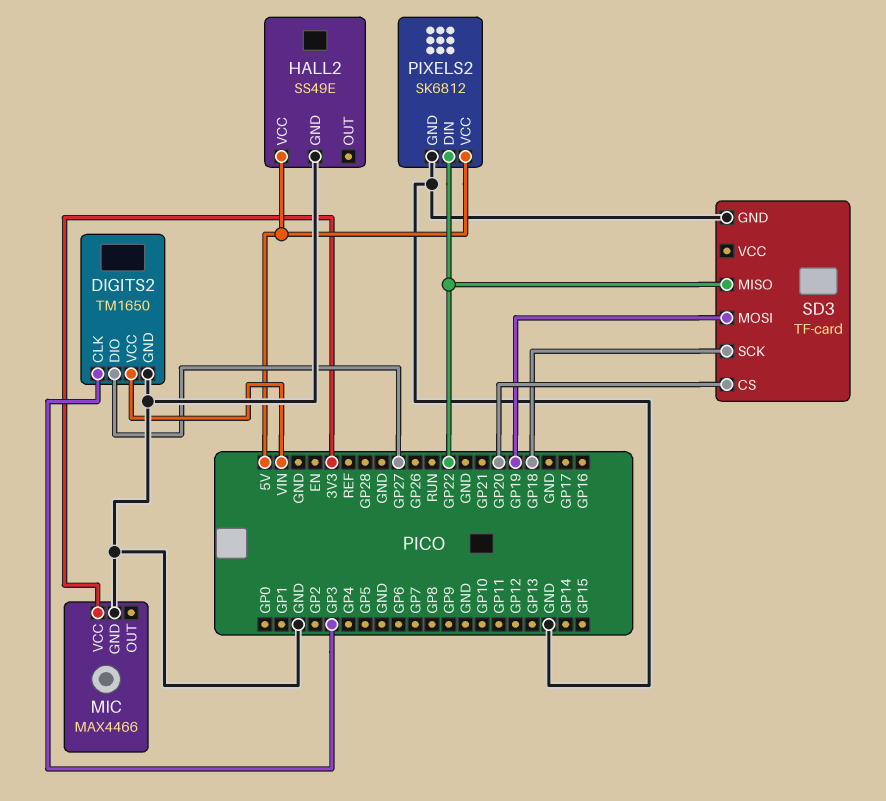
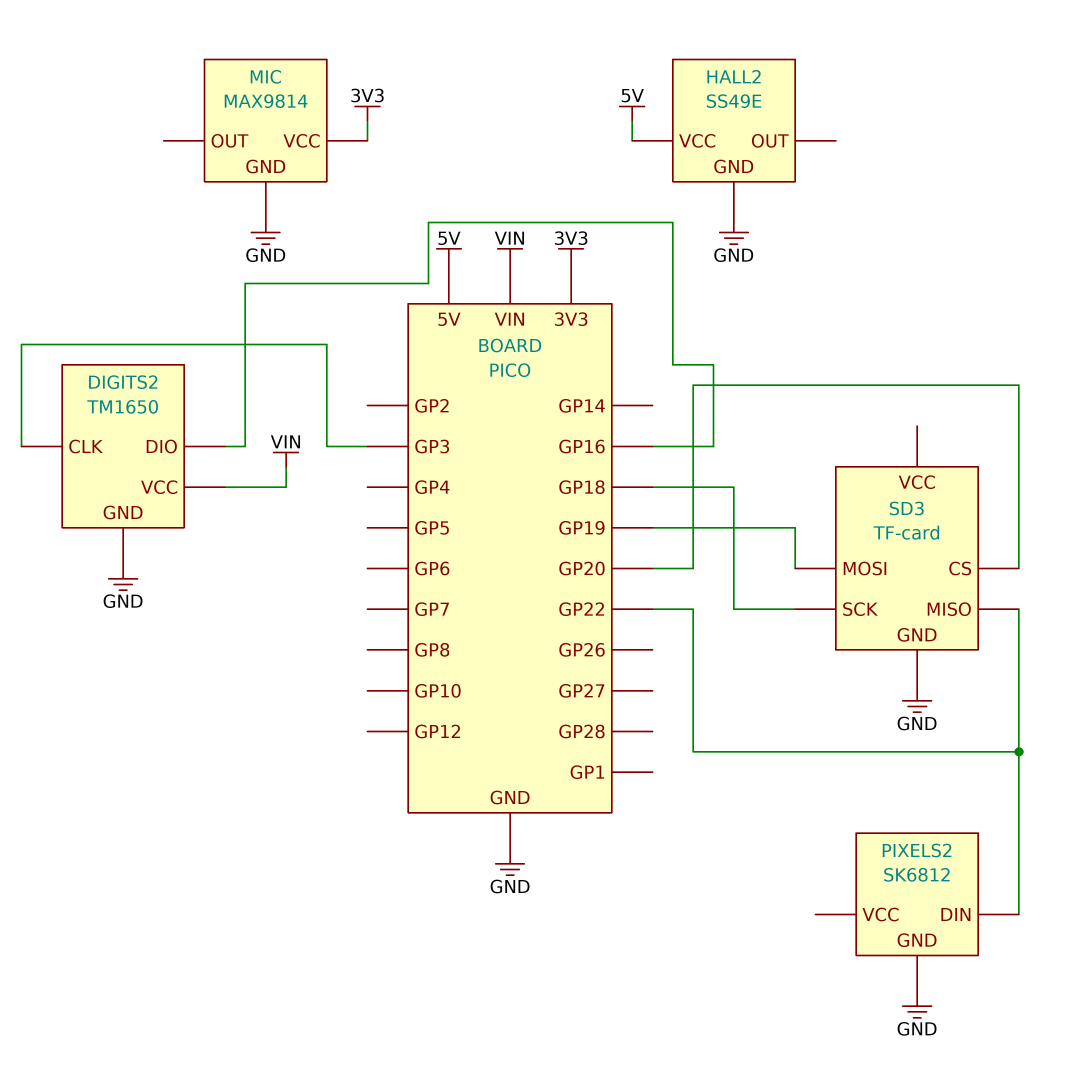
DIGITS2 pin DIO: GP27 -> GP16
MIC: MAX4466 -> MAX9814
PIXELS2 pin VCC: 5V -> none

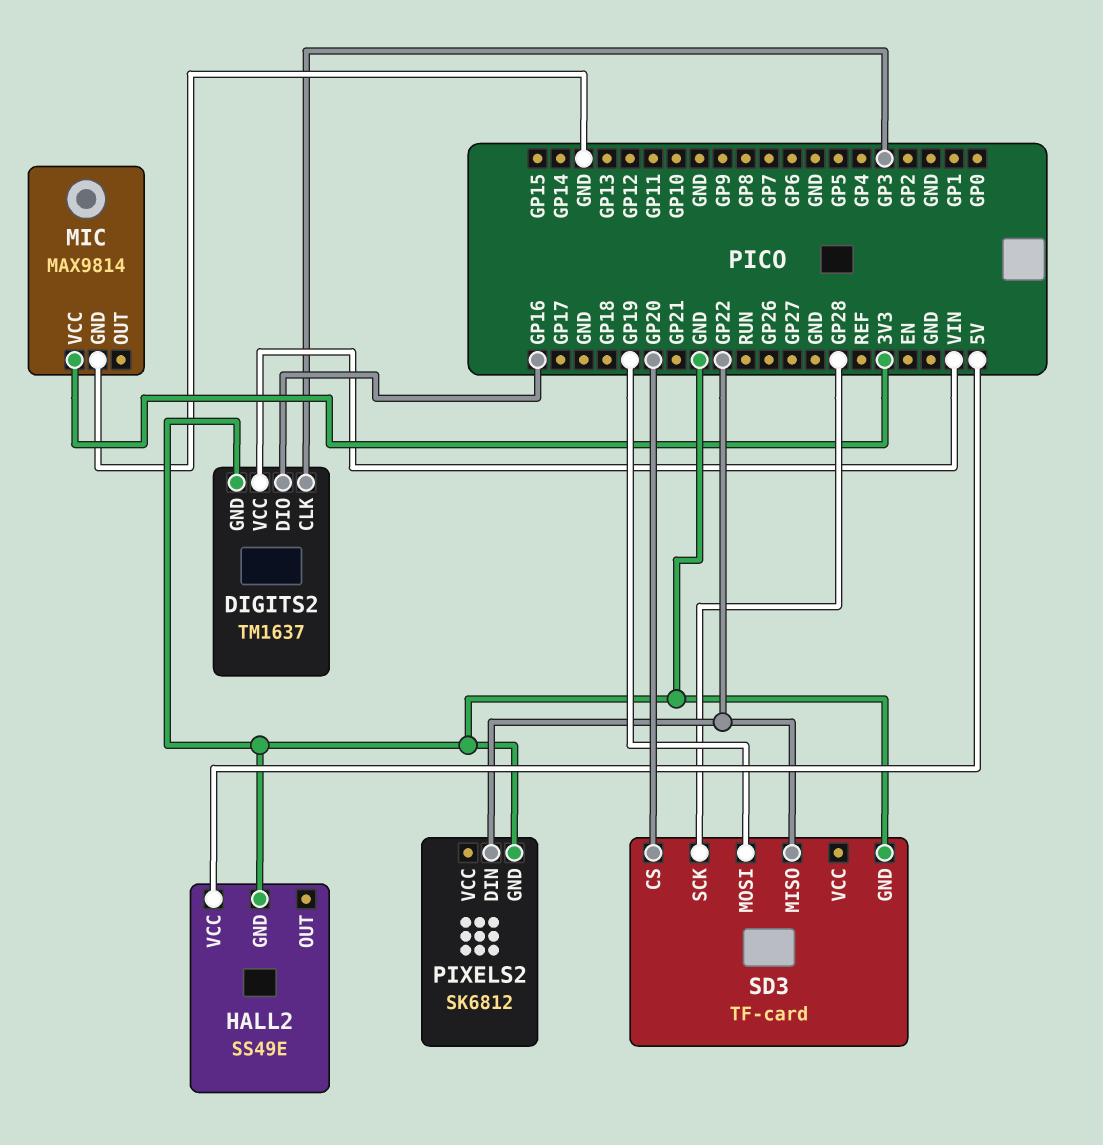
DIGITS2: TM1650 -> TM1637
SD3 pin SCK: GP18 -> GP28

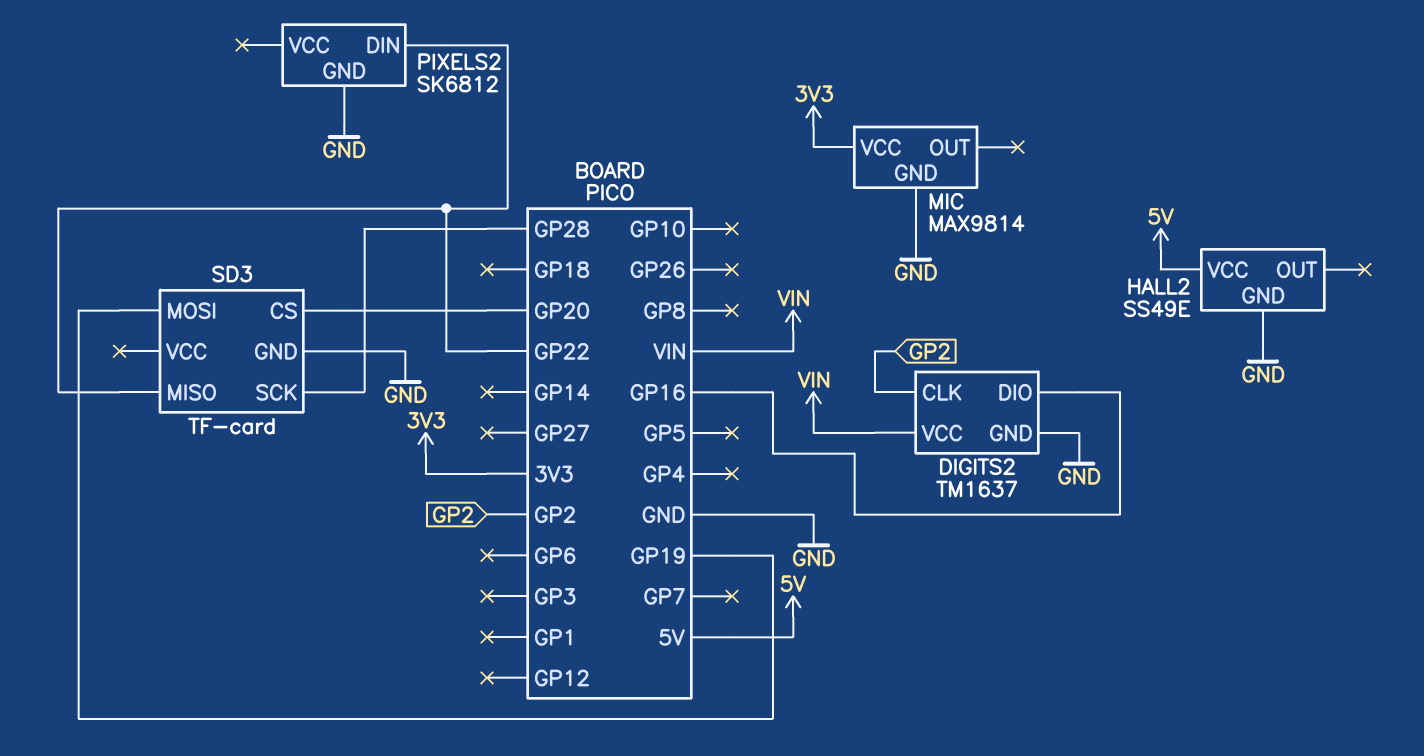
DIGITS2 pin CLK: GP3 -> GP2

